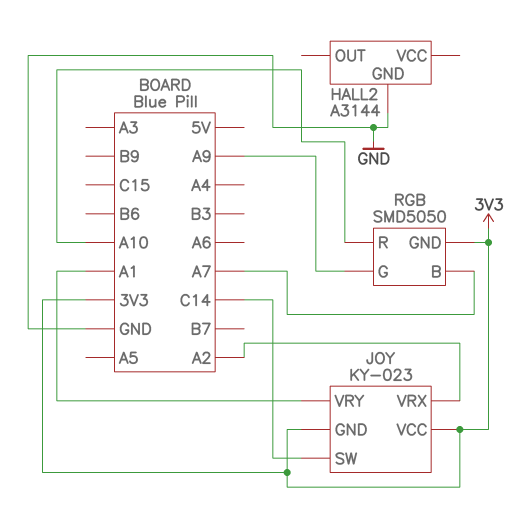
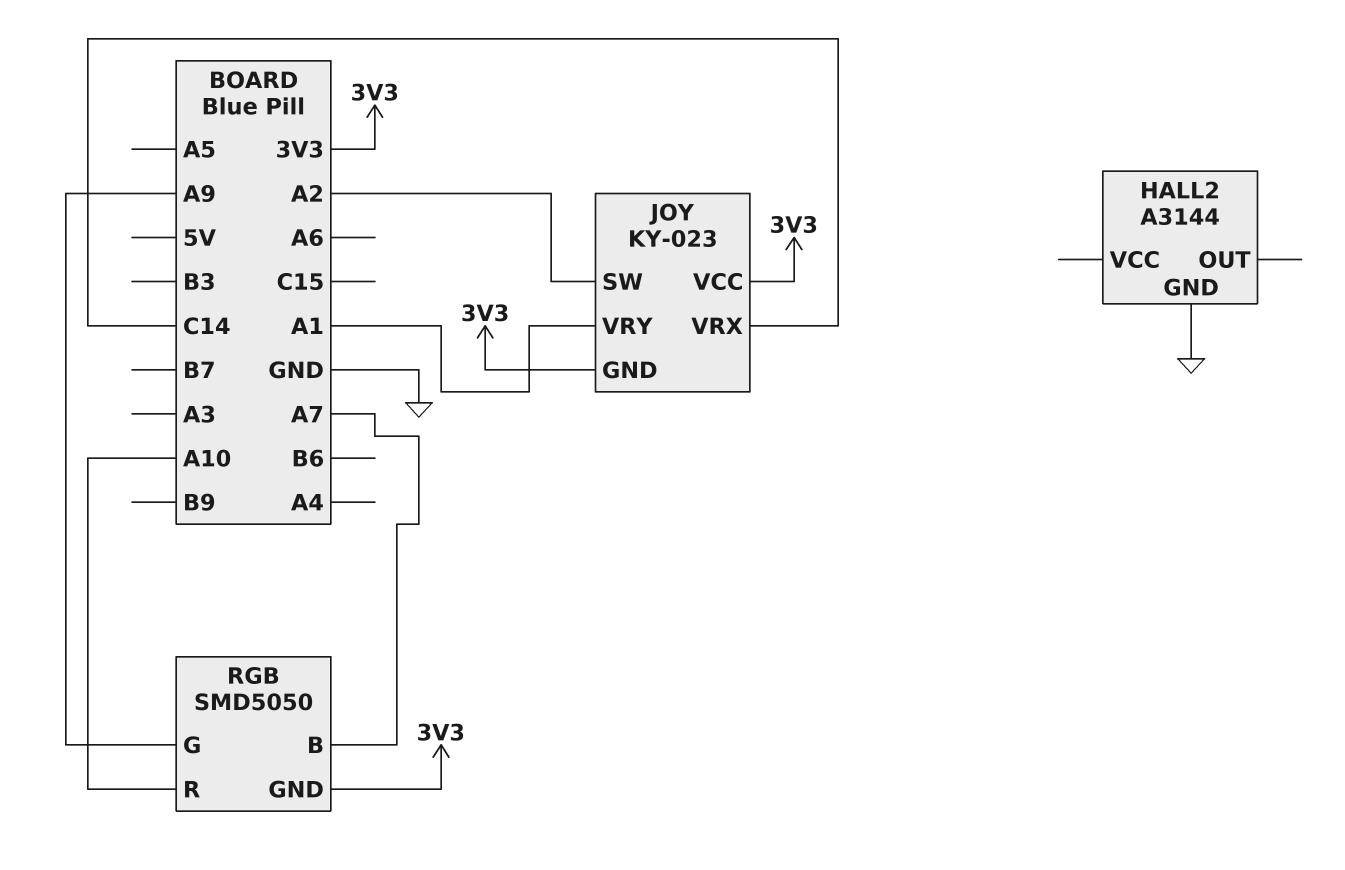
JOY pin SW: C14 -> A2
JOY pin VRX: A2 -> C14

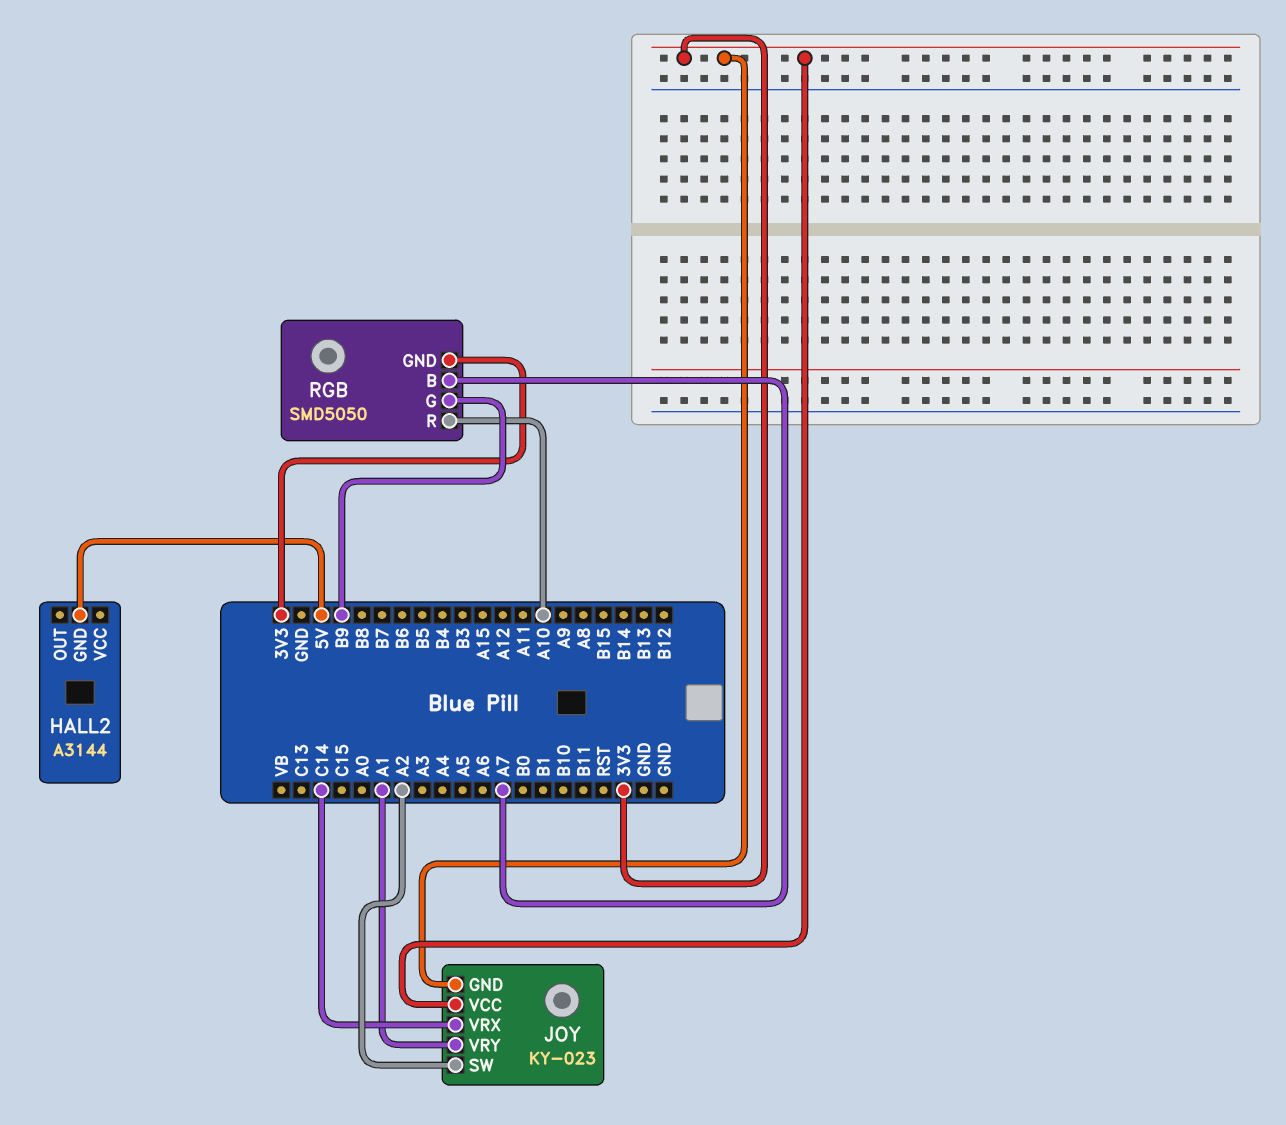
HALL2 pin GND: GND -> 5V
RGB pin G: A9 -> B9

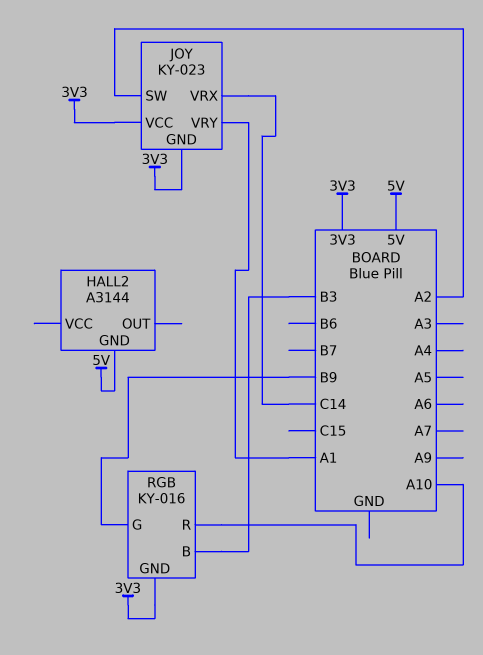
RGB: SMD5050 -> KY-016
RGB pin B: A7 -> B3

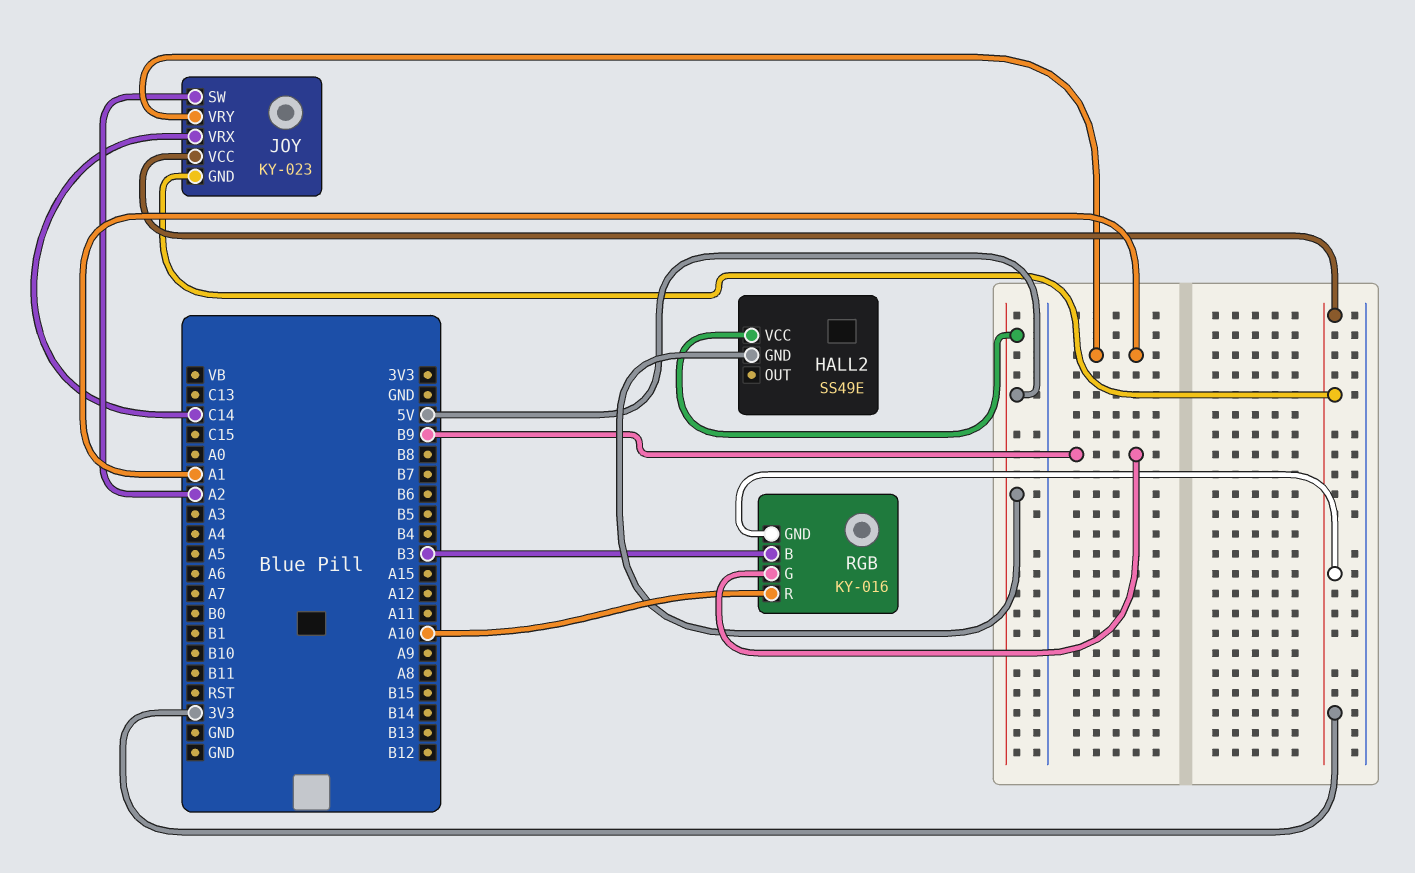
HALL2: A3144 -> SS49E
HALL2 pin VCC: none -> 5V

